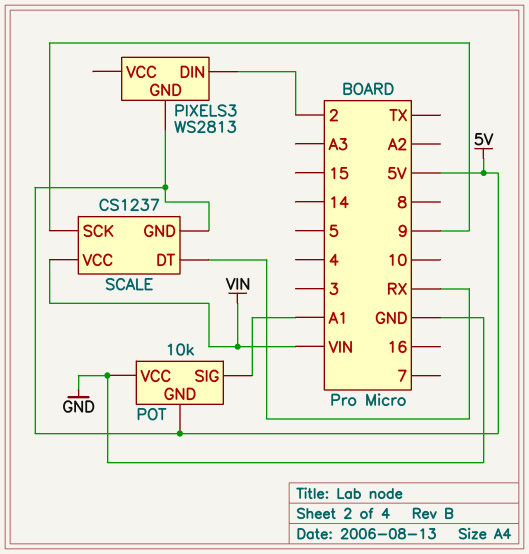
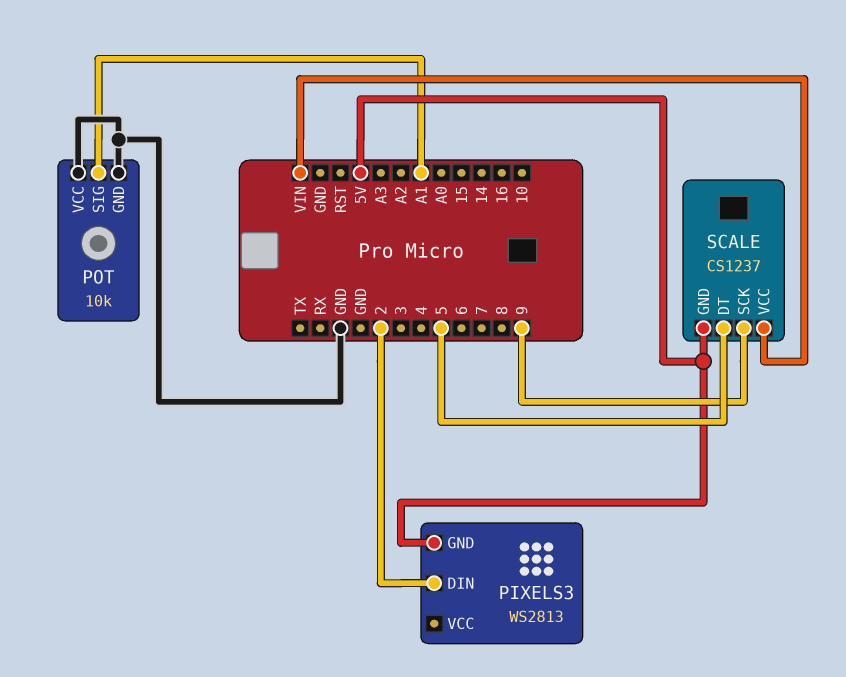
POT pin GND: 5V -> GND
SCALE pin DT: RX -> 5

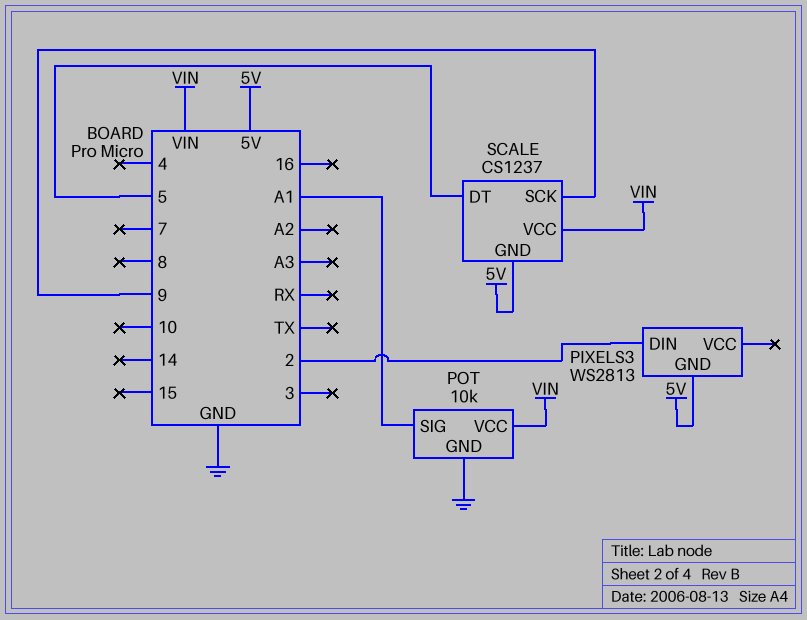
POT pin VCC: GND -> VIN

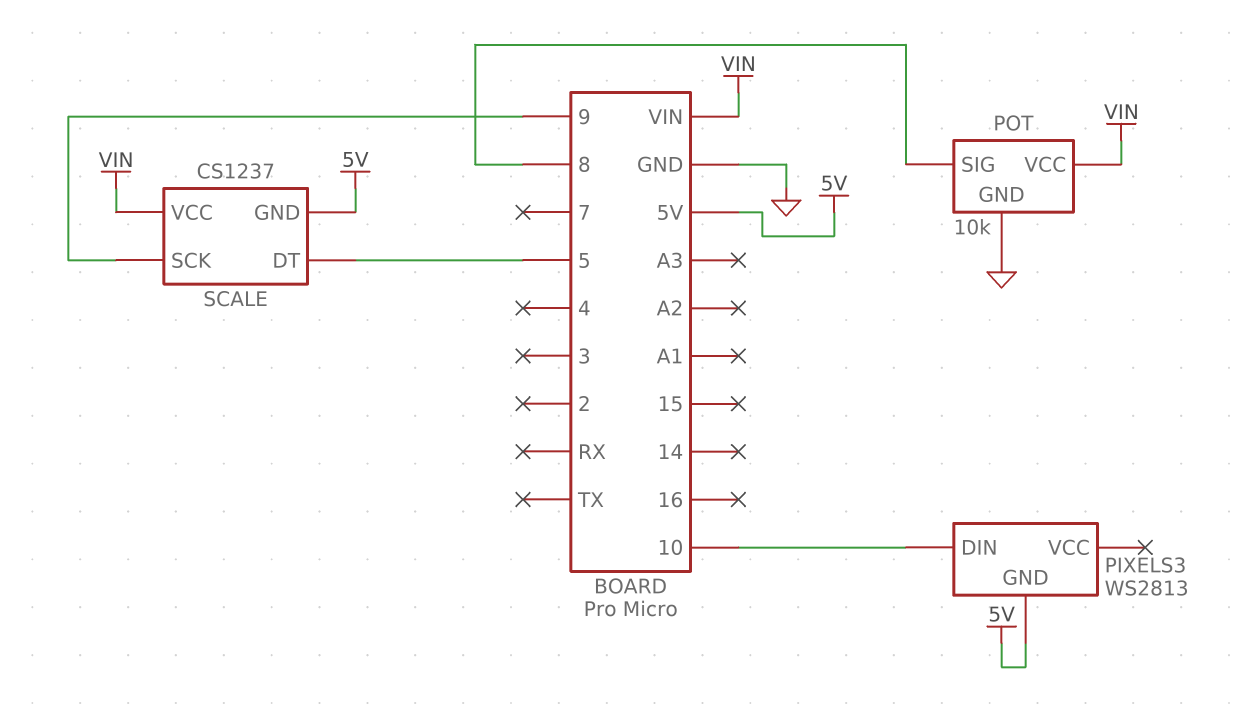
PIXELS3 pin DIN: 2 -> 10
POT pin SIG: A1 -> 8

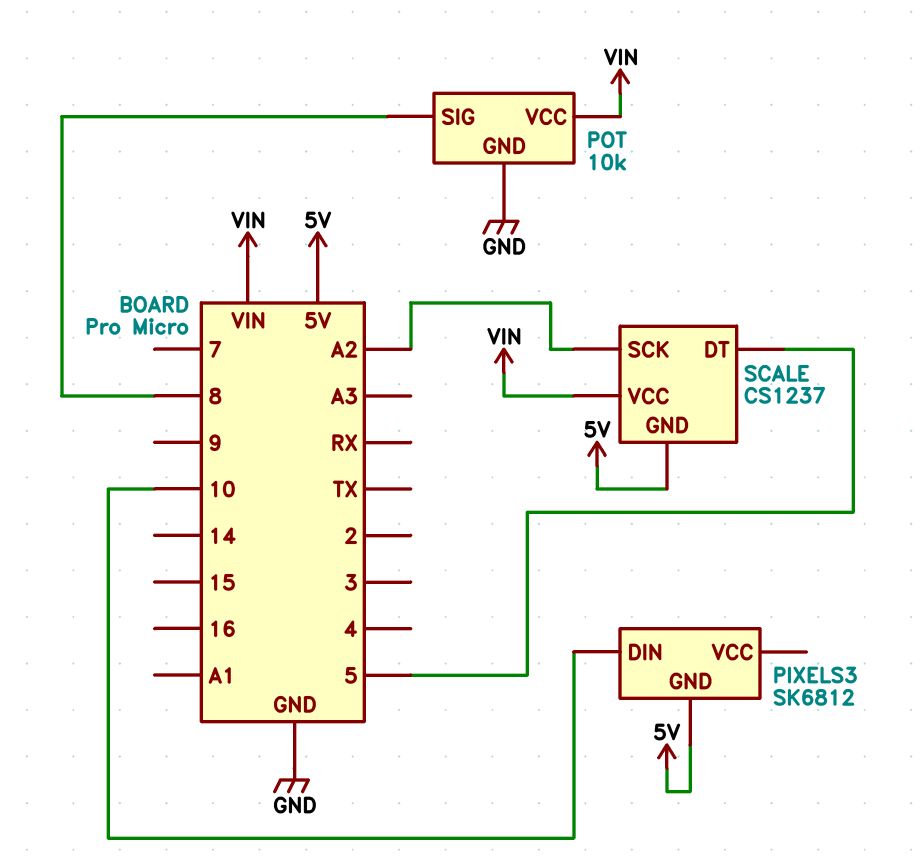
PIXELS3: WS2813 -> SK6812
SCALE pin SCK: 9 -> A2

